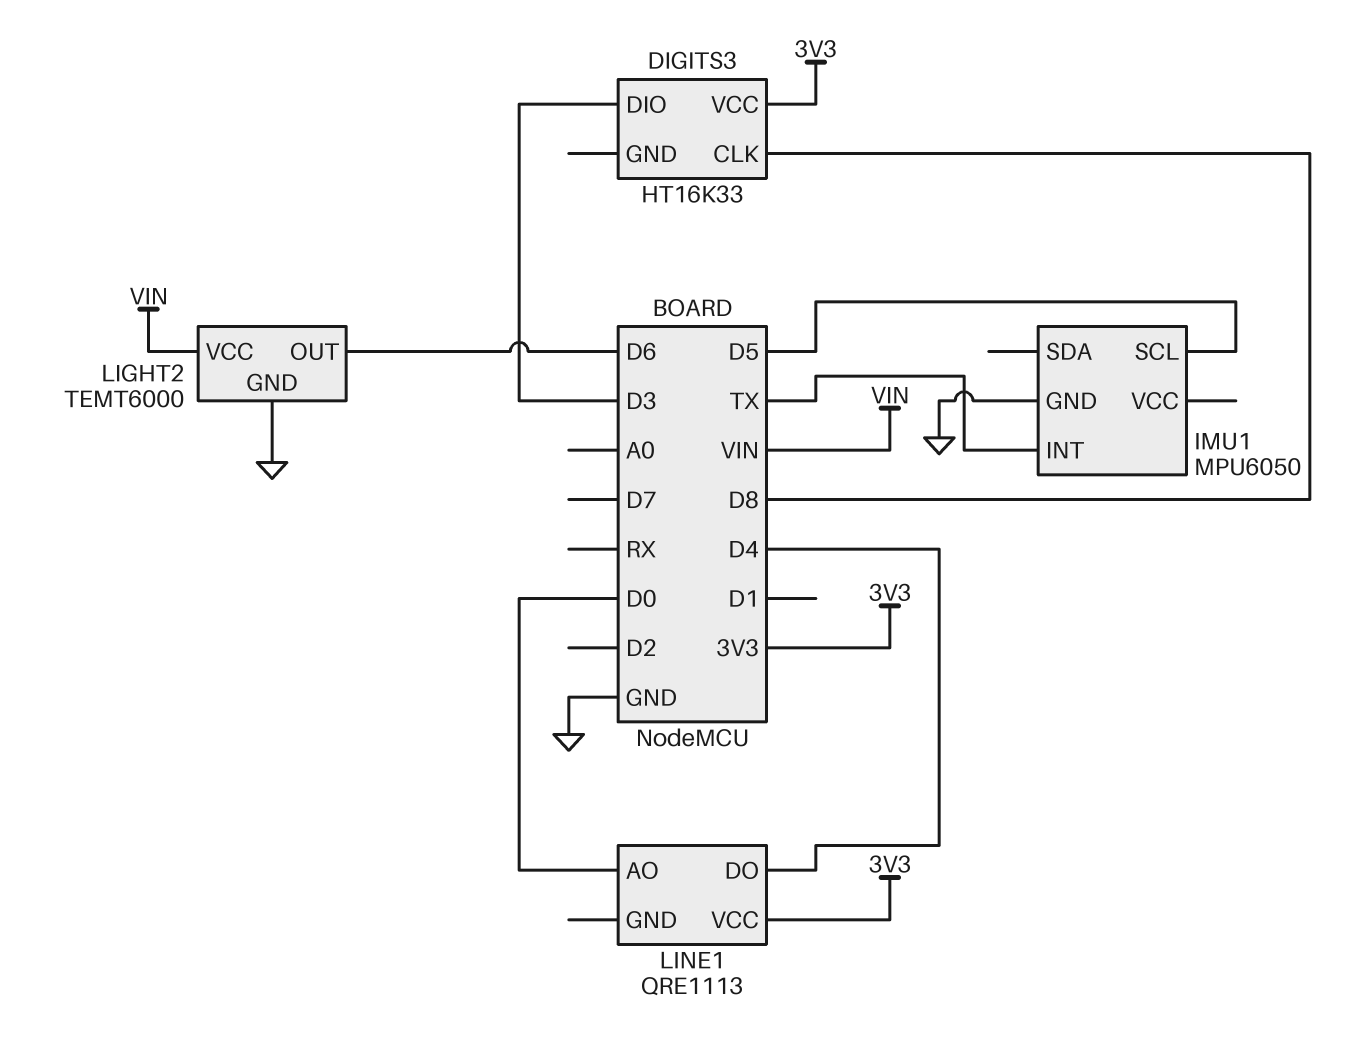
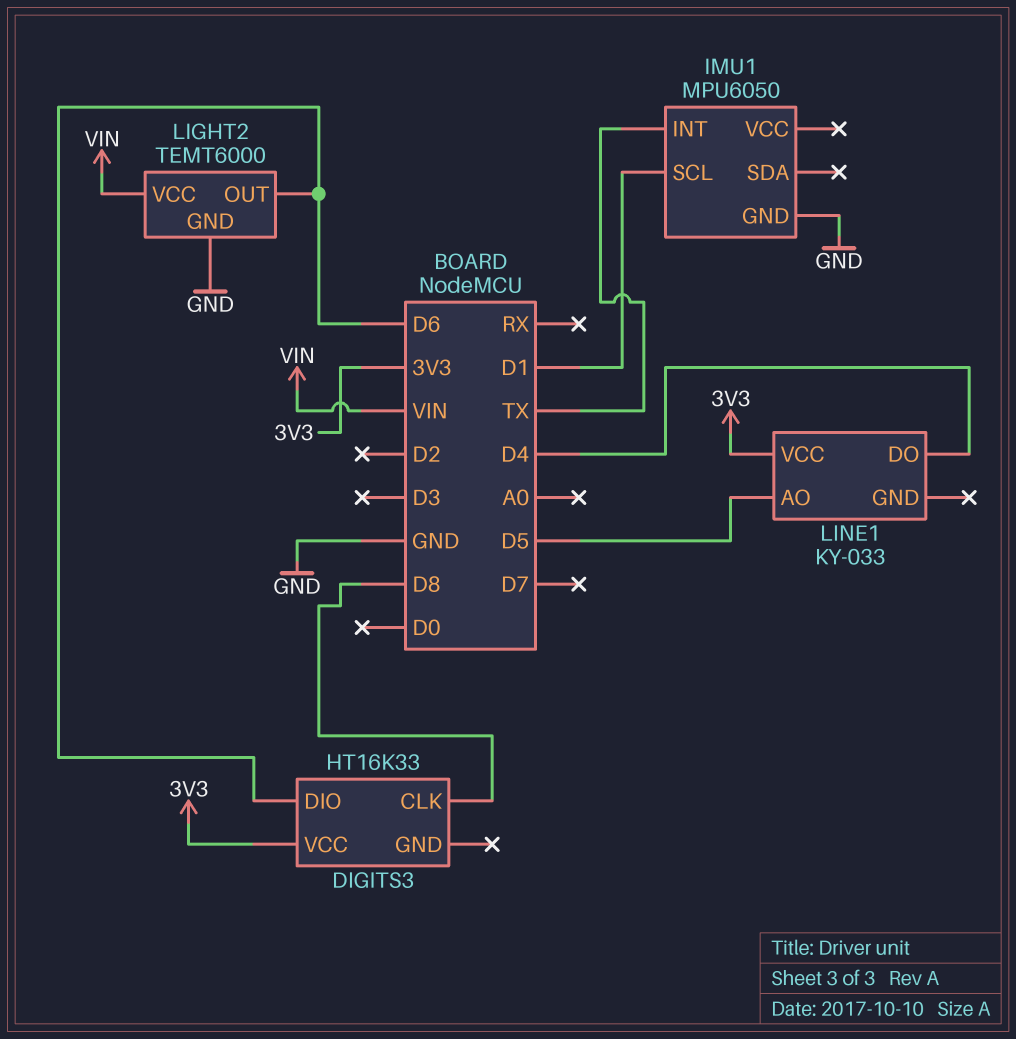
DIGITS3 pin DIO: D3 -> D6
IMU1 pin SCL: D5 -> D1
LINE1: QRE1113 -> KY-033
LINE1 pin AO: D0 -> D5

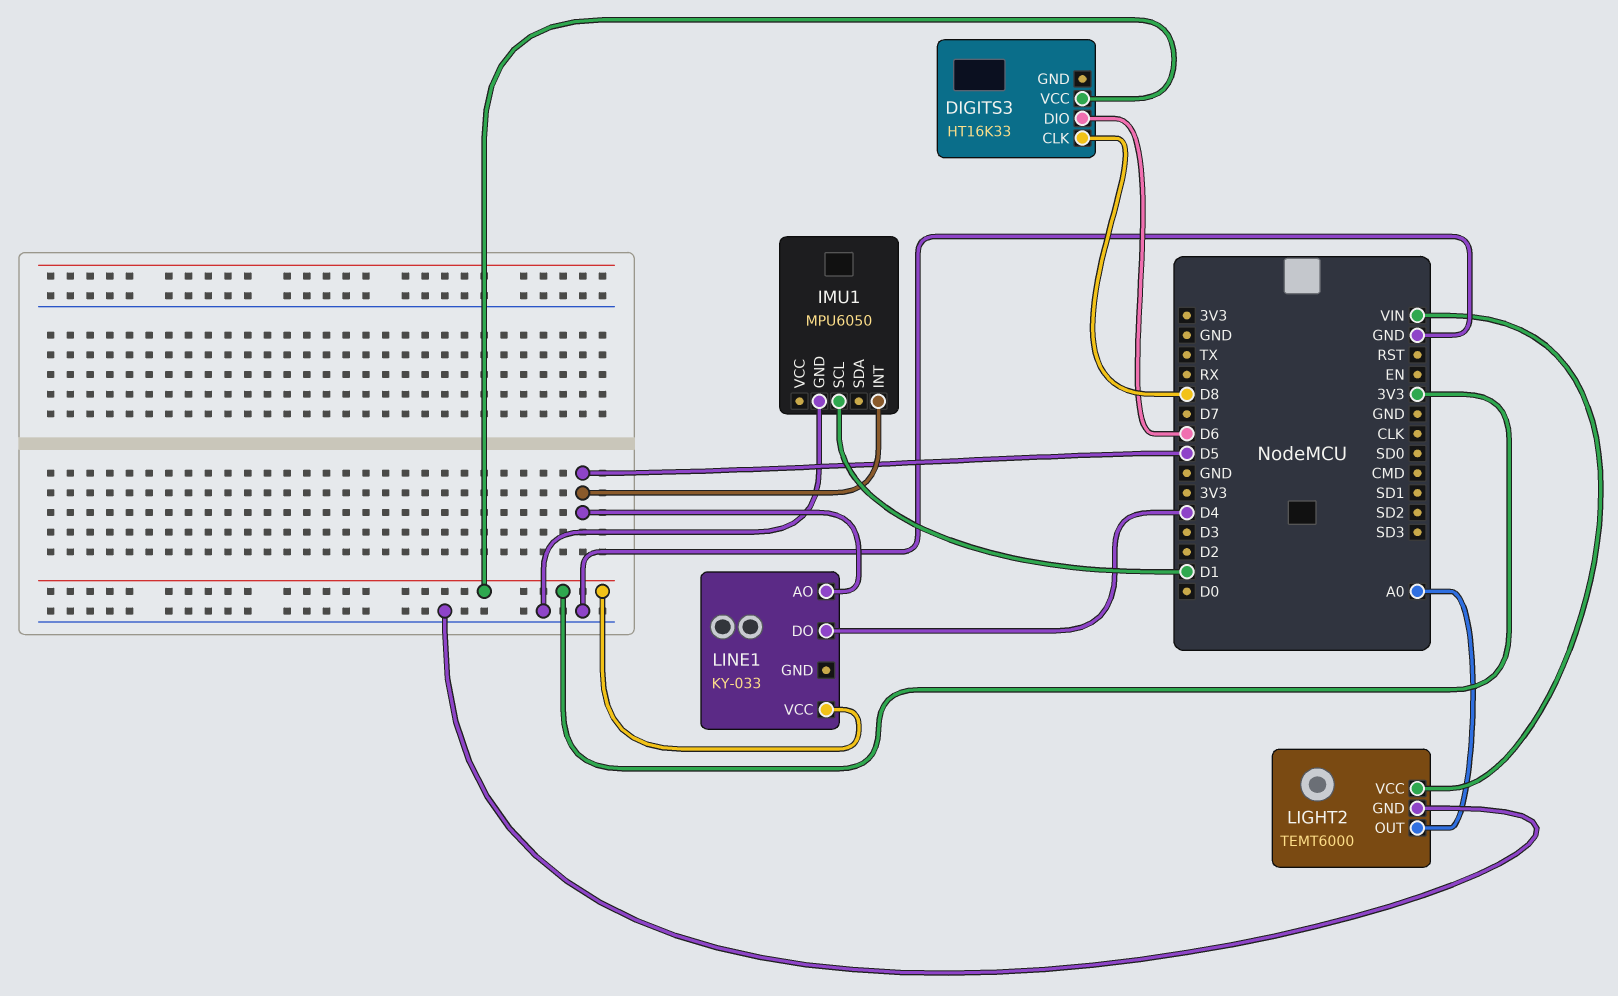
IMU1 pin INT: TX -> D5
LIGHT2 pin OUT: D6 -> A0

